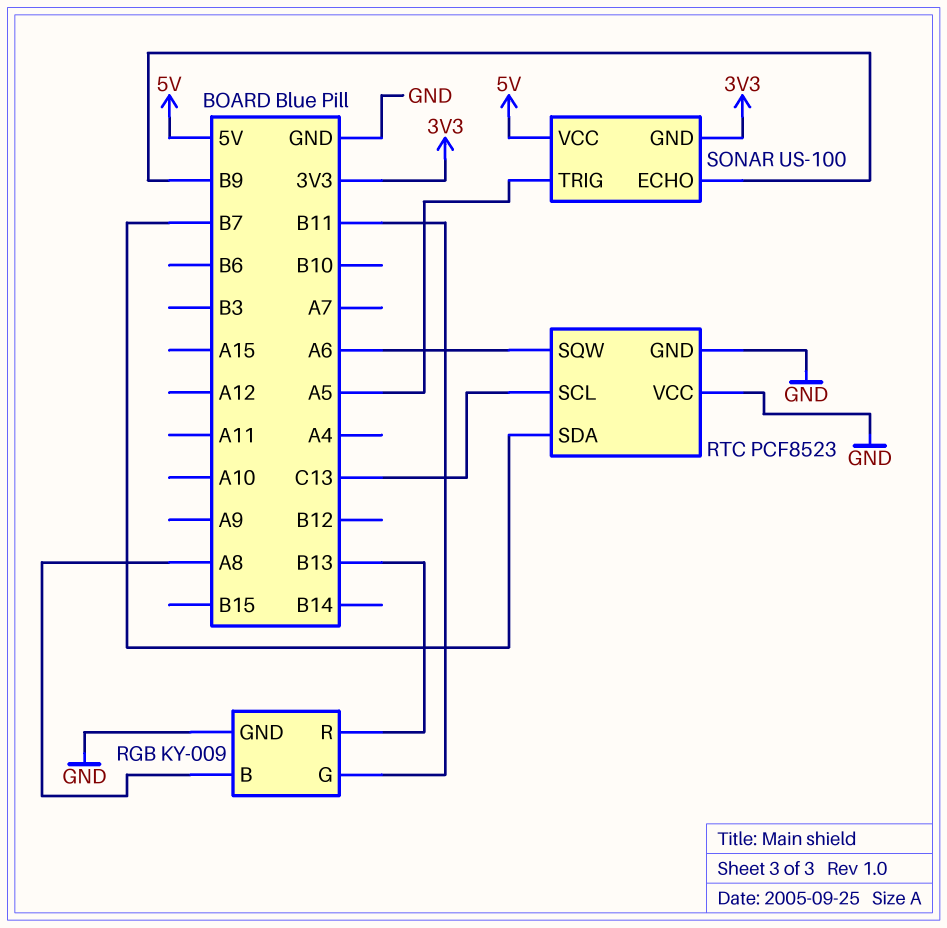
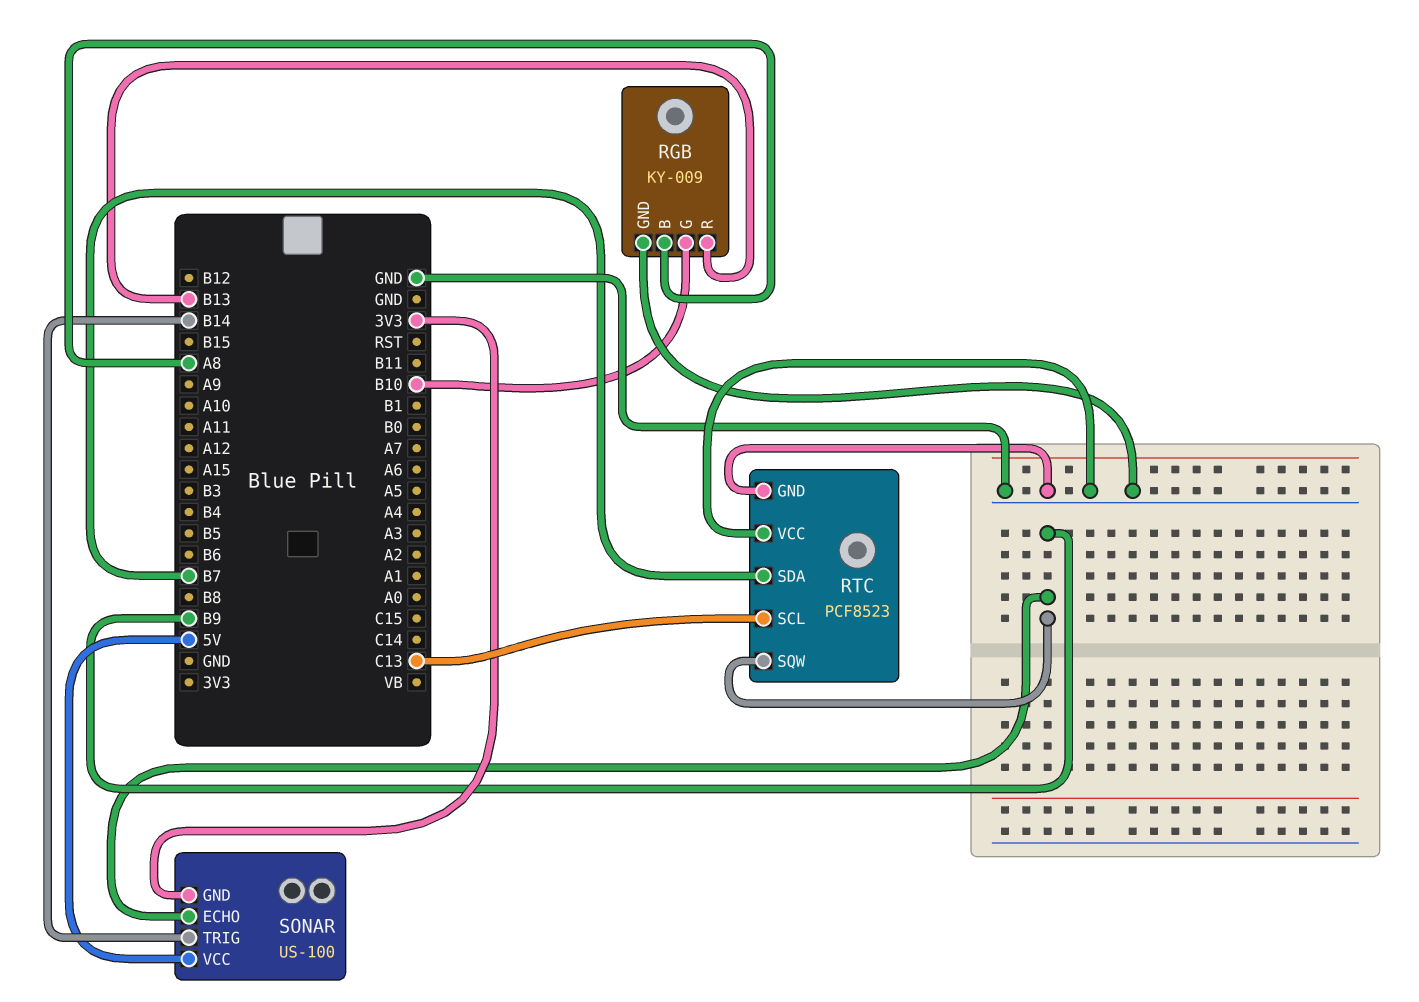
RGB pin G: B11 -> B10
RTC pin SQW: A6 -> B9
SONAR pin TRIG: A5 -> B14

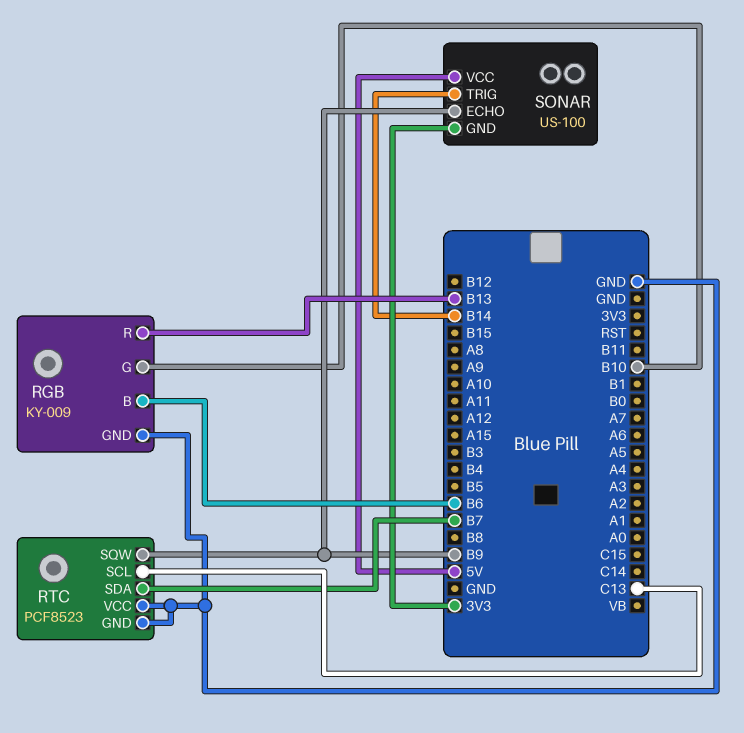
RGB pin B: A8 -> B6

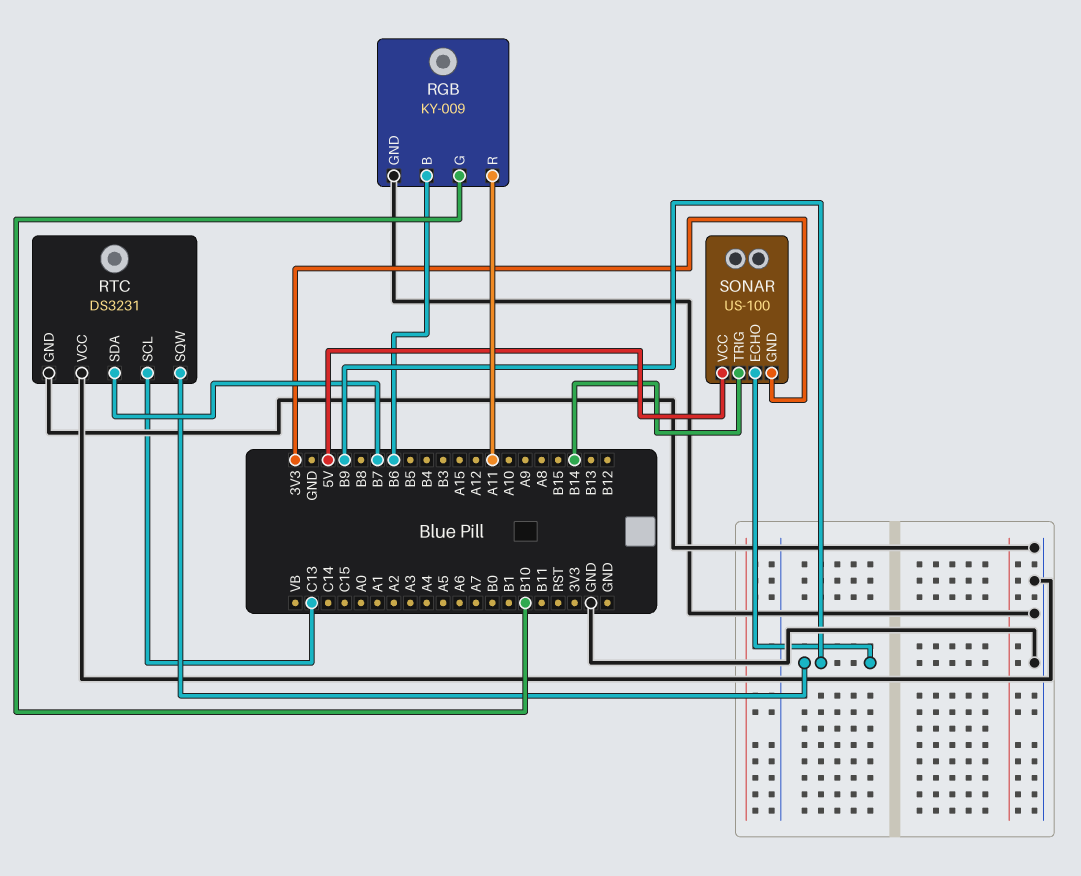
RGB pin R: B13 -> A11
RTC: PCF8523 -> DS3231

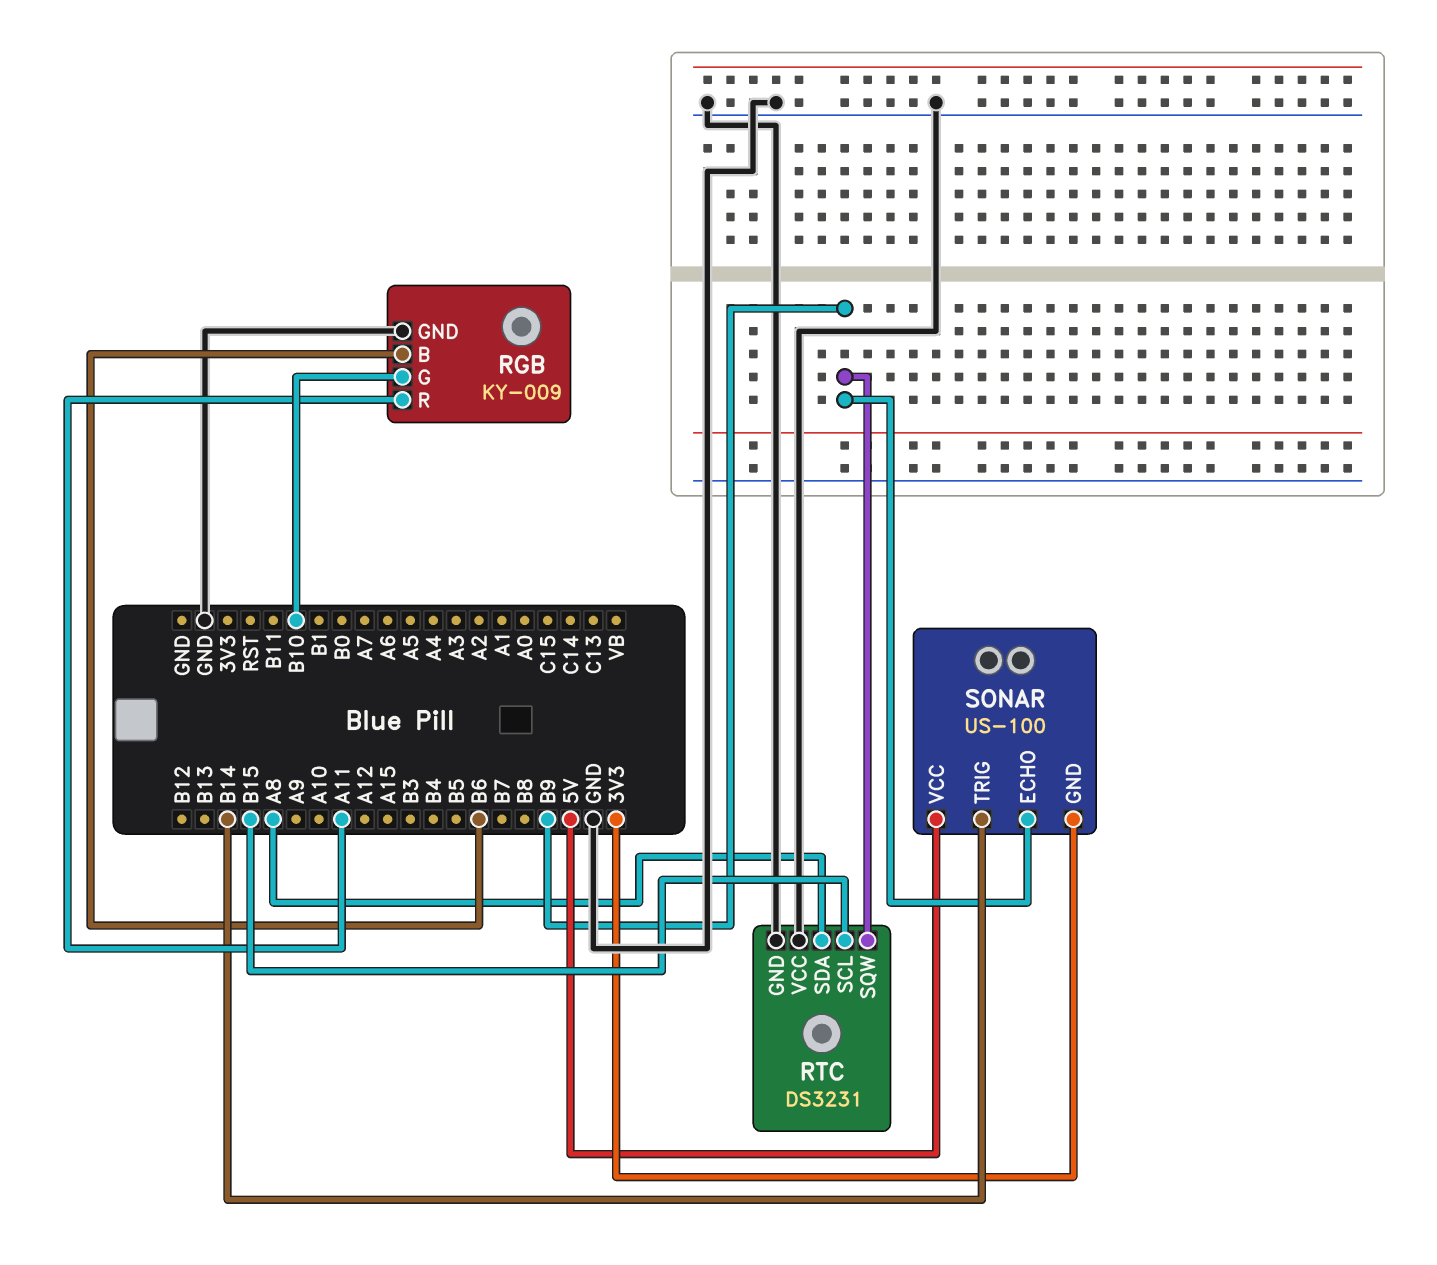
RTC pin SCL: C13 -> B15
RTC pin SDA: B7 -> A8

